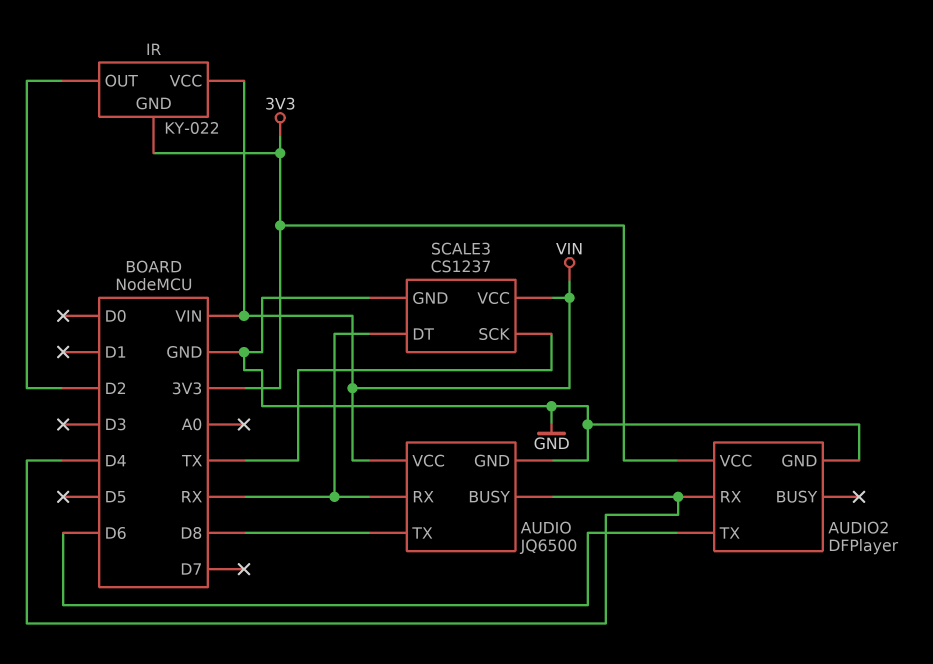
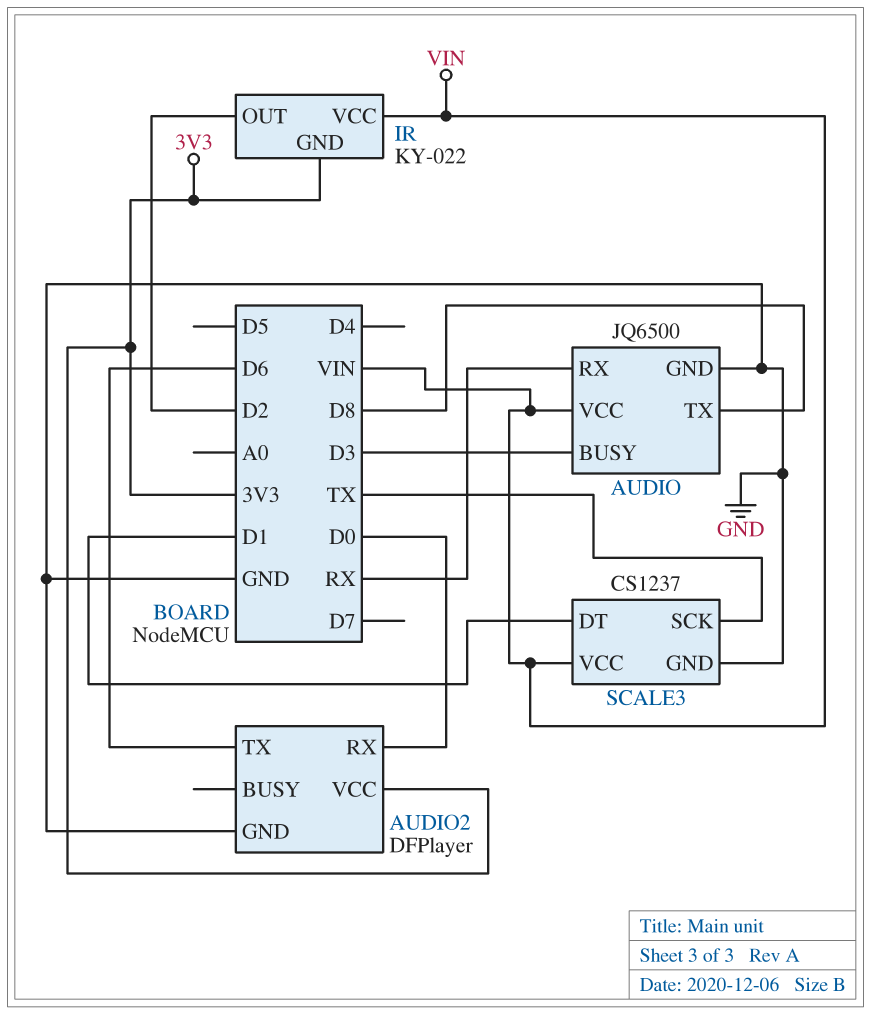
AUDIO pin BUSY: D4 -> D3
AUDIO2 pin RX: D4 -> D0
SCALE3 pin DT: RX -> D1

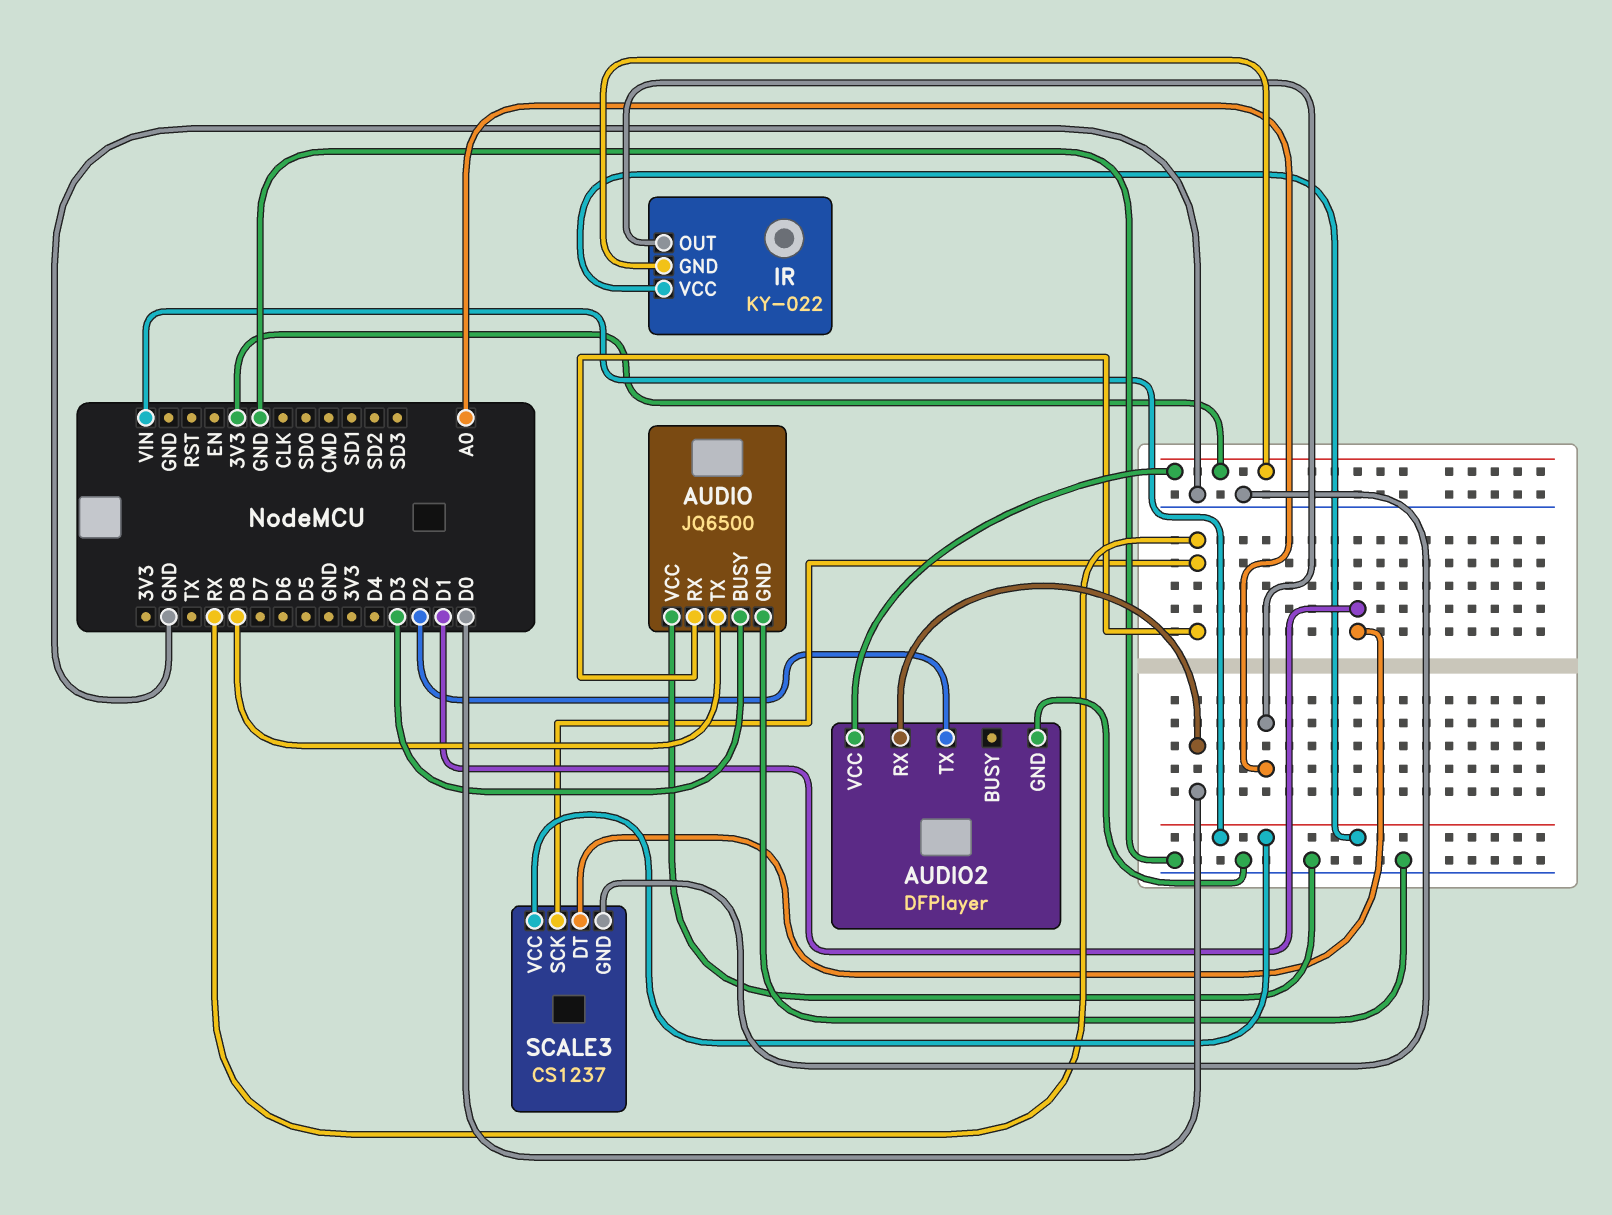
AUDIO pin VCC: VIN -> GND
AUDIO2 pin TX: D6 -> D2
IR pin OUT: D2 -> A0
SCALE3 pin SCK: TX -> RX

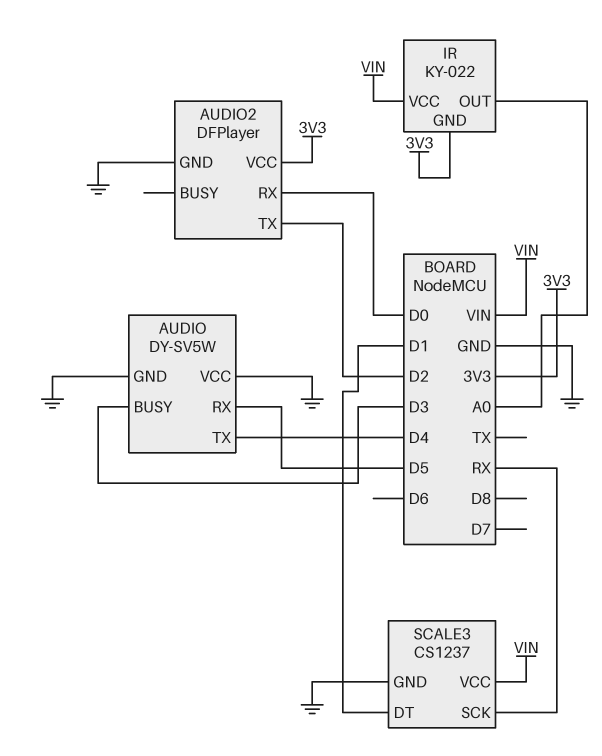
AUDIO: JQ6500 -> DY-SV5W
AUDIO pin RX: RX -> D5
AUDIO pin TX: D8 -> D4

